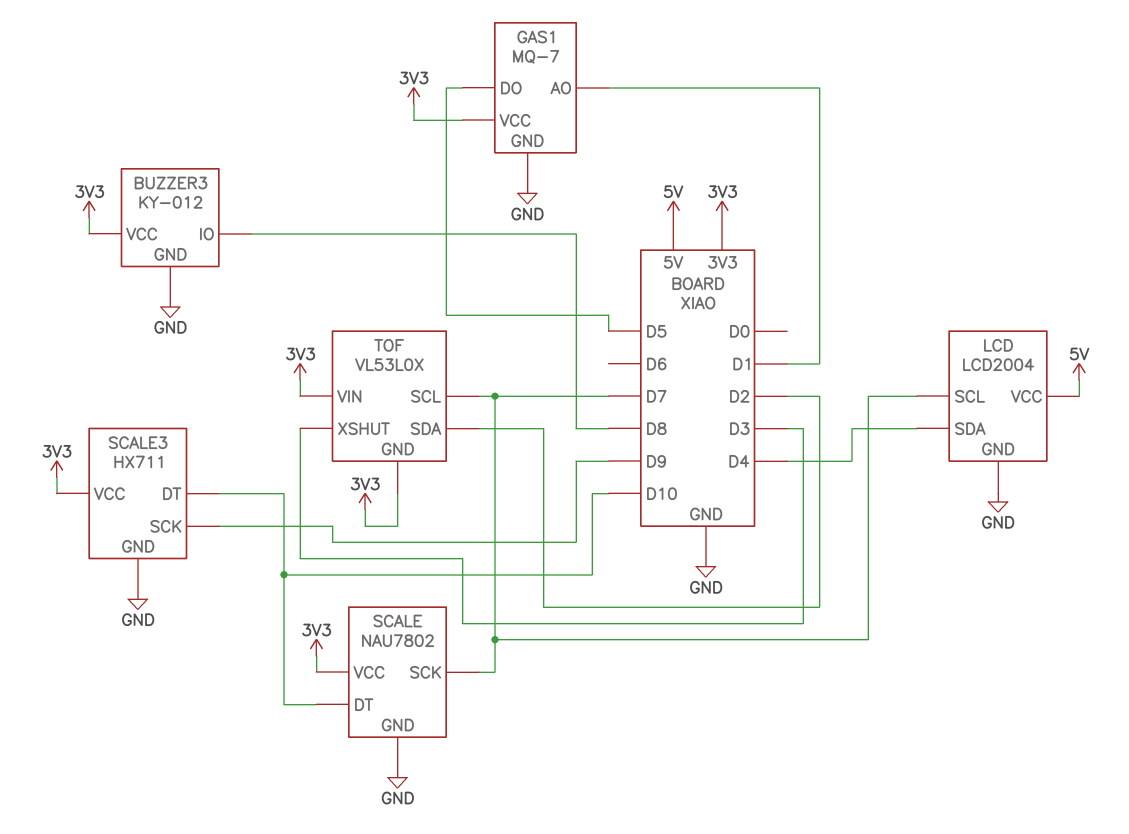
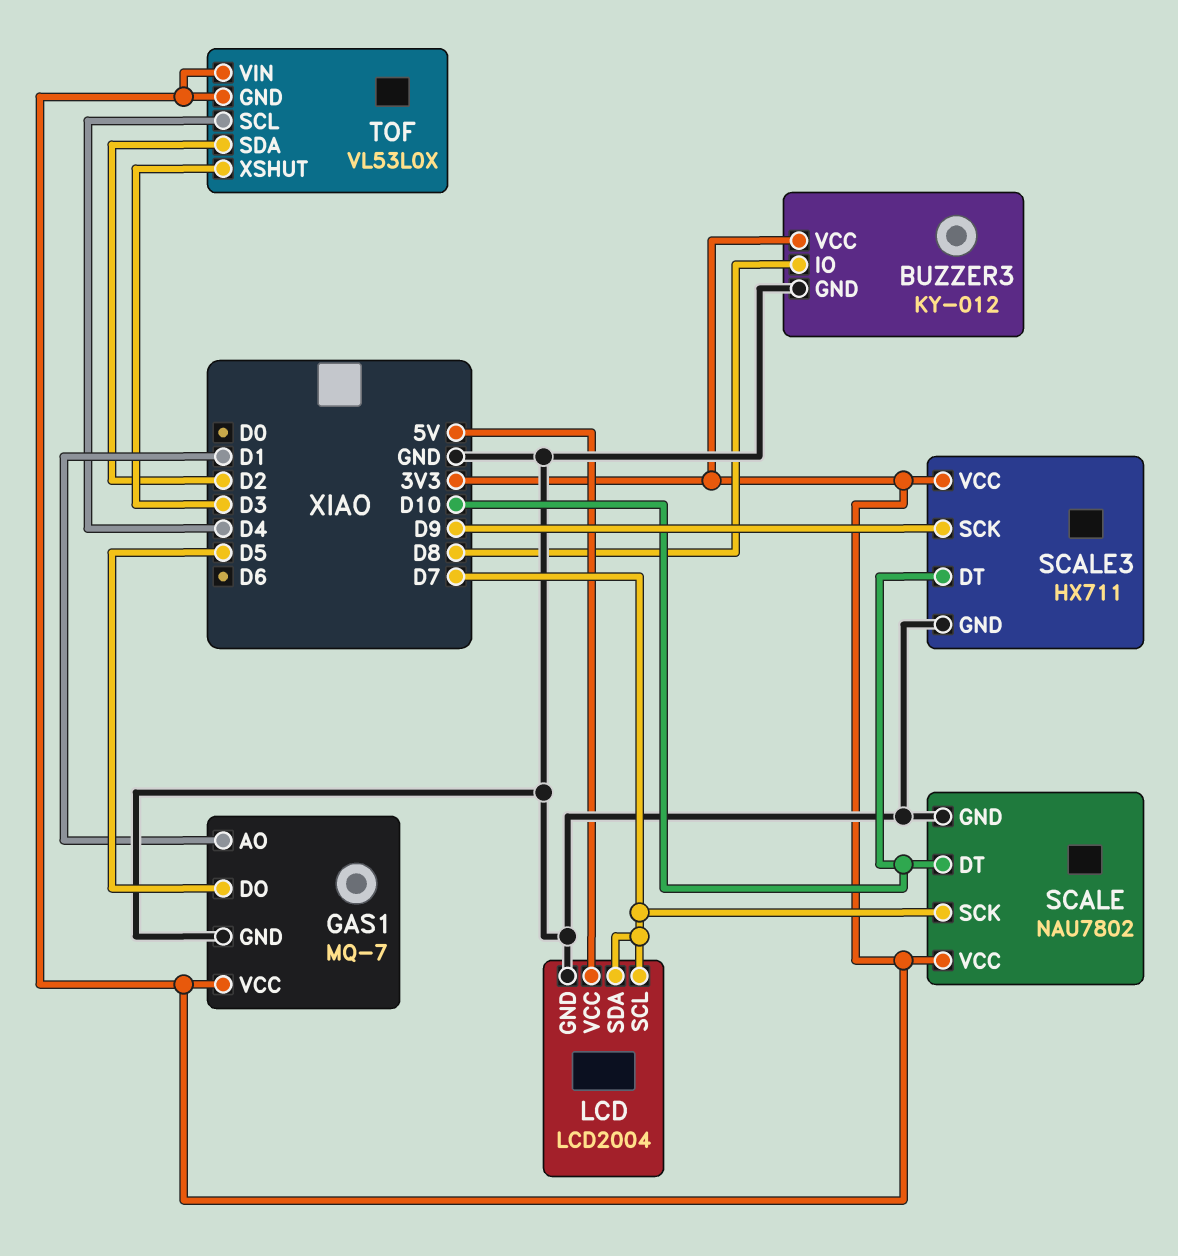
LCD pin SDA: D4 -> D7
TOF pin SCL: D7 -> D4

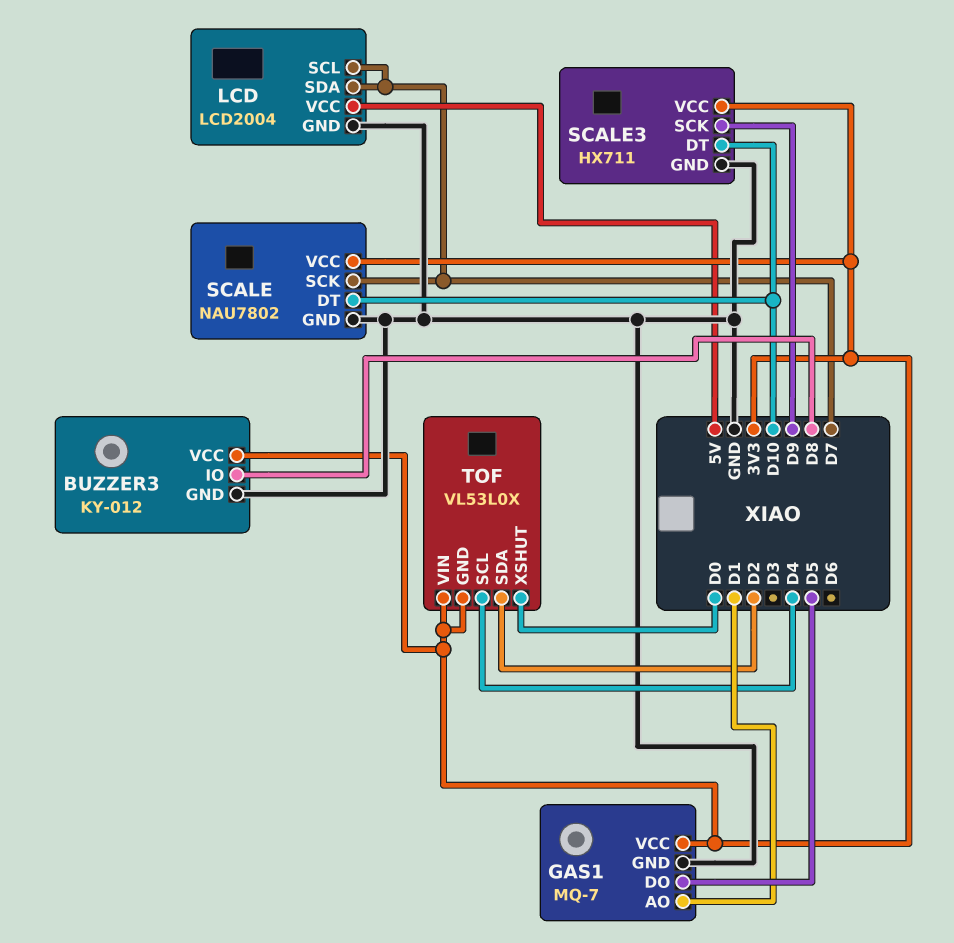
TOF pin XSHUT: D3 -> D0

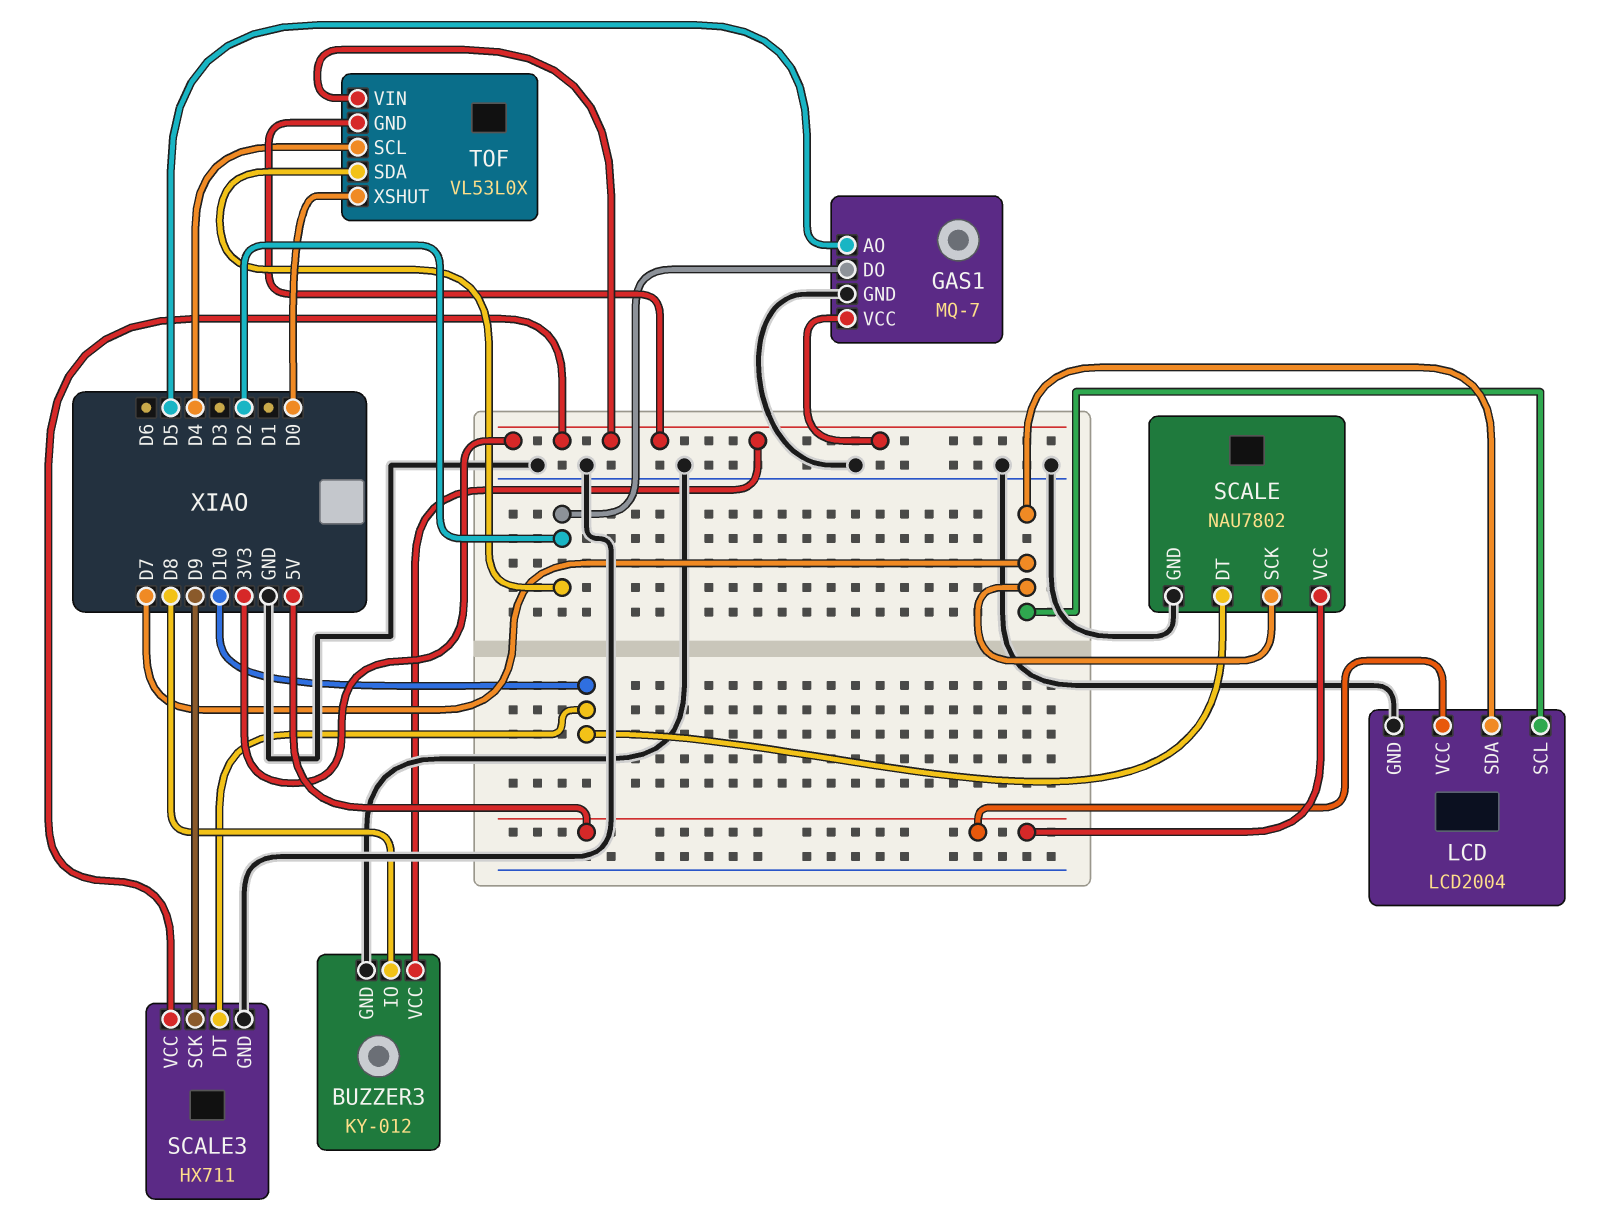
GAS1 pin AO: D1 -> D5
GAS1 pin DO: D5 -> D2
SCALE pin VCC: 3V3 -> 5V

